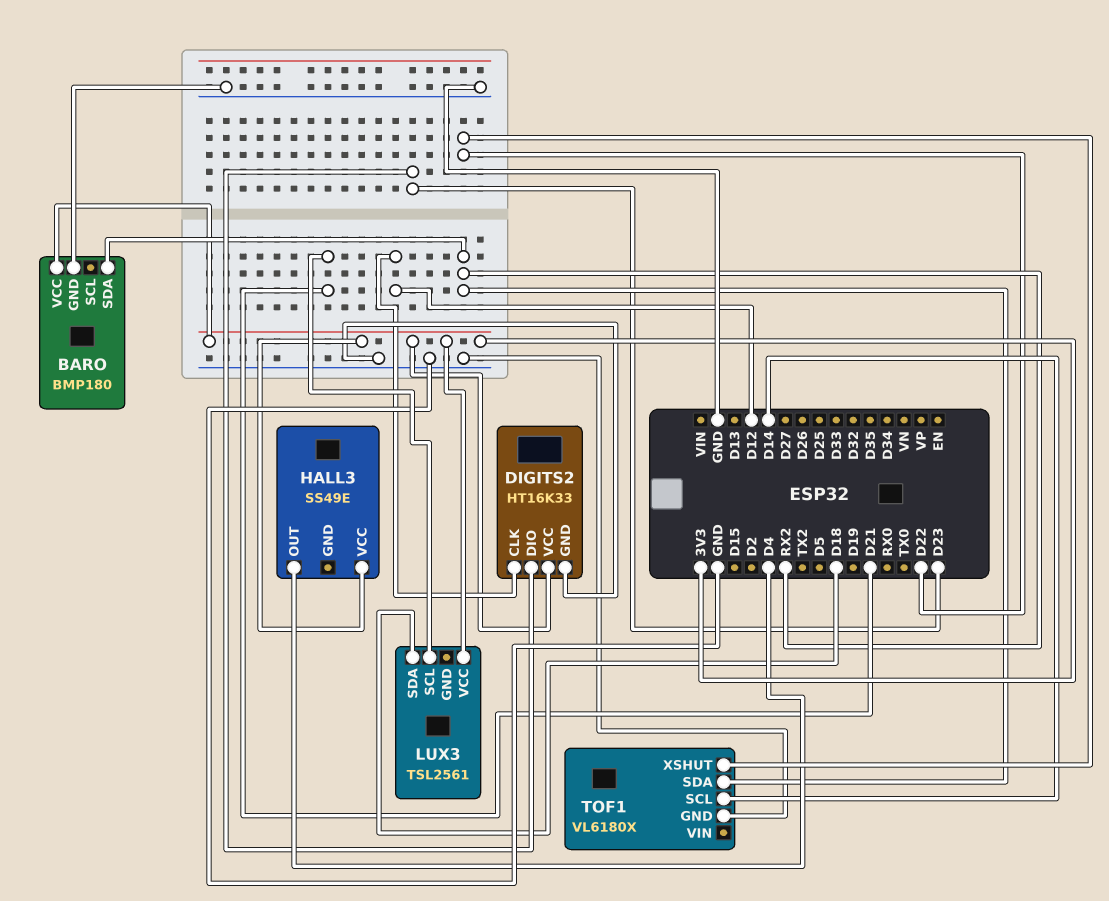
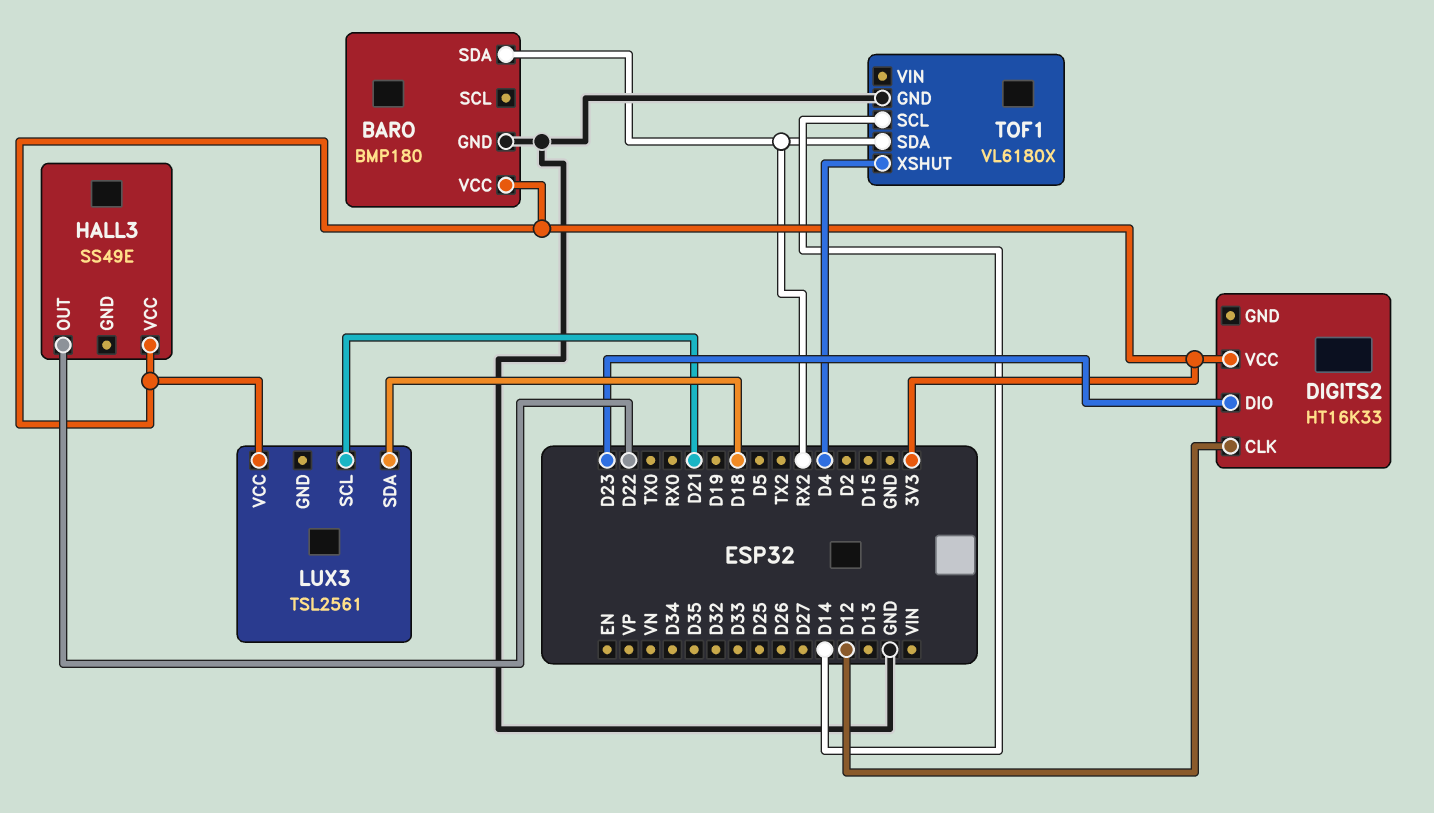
DIGITS2 pin GND: GND -> none
HALL3 pin OUT: D4 -> D22
TOF1 pin XSHUT: D22 -> D4

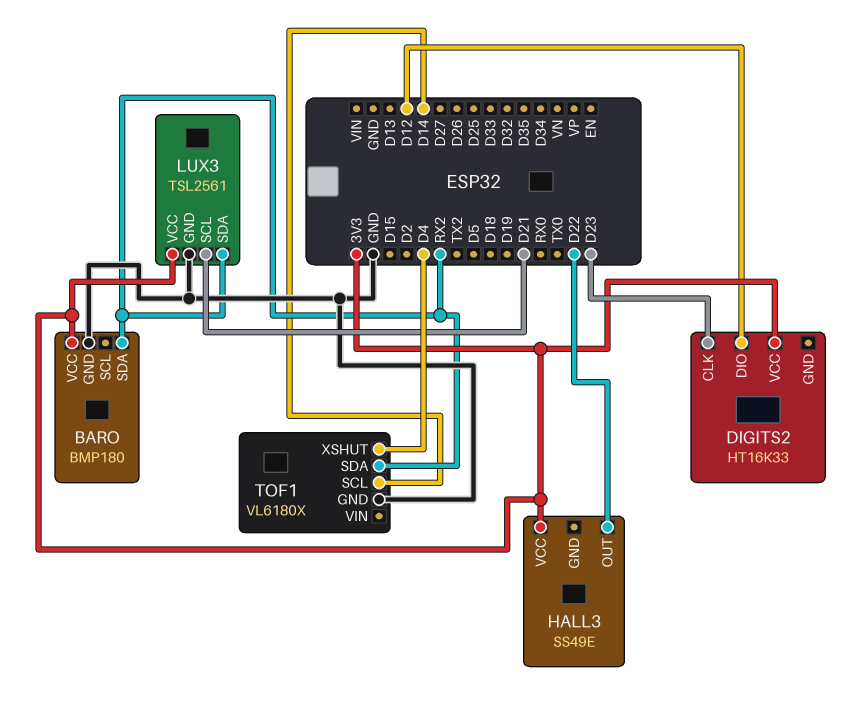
DIGITS2 pin CLK: D12 -> D23
DIGITS2 pin DIO: D23 -> D12
LUX3 pin GND: none -> GND
LUX3 pin SDA: D18 -> RX2

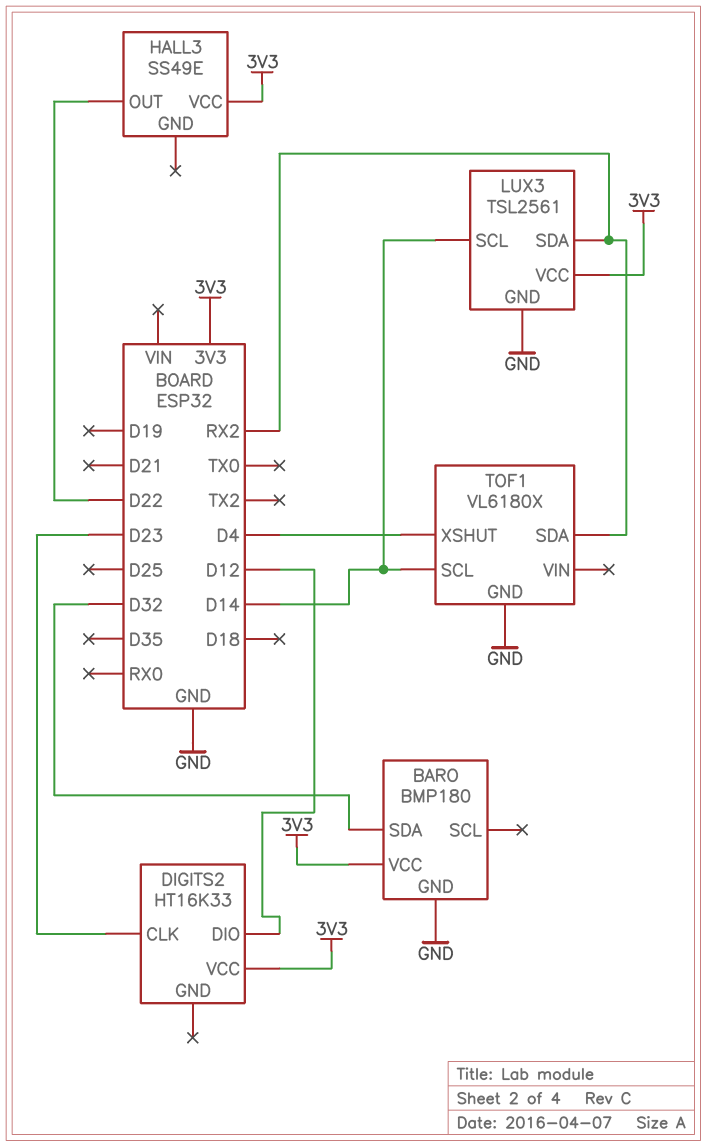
BARO pin SDA: RX2 -> D32
LUX3 pin SCL: D21 -> D14

